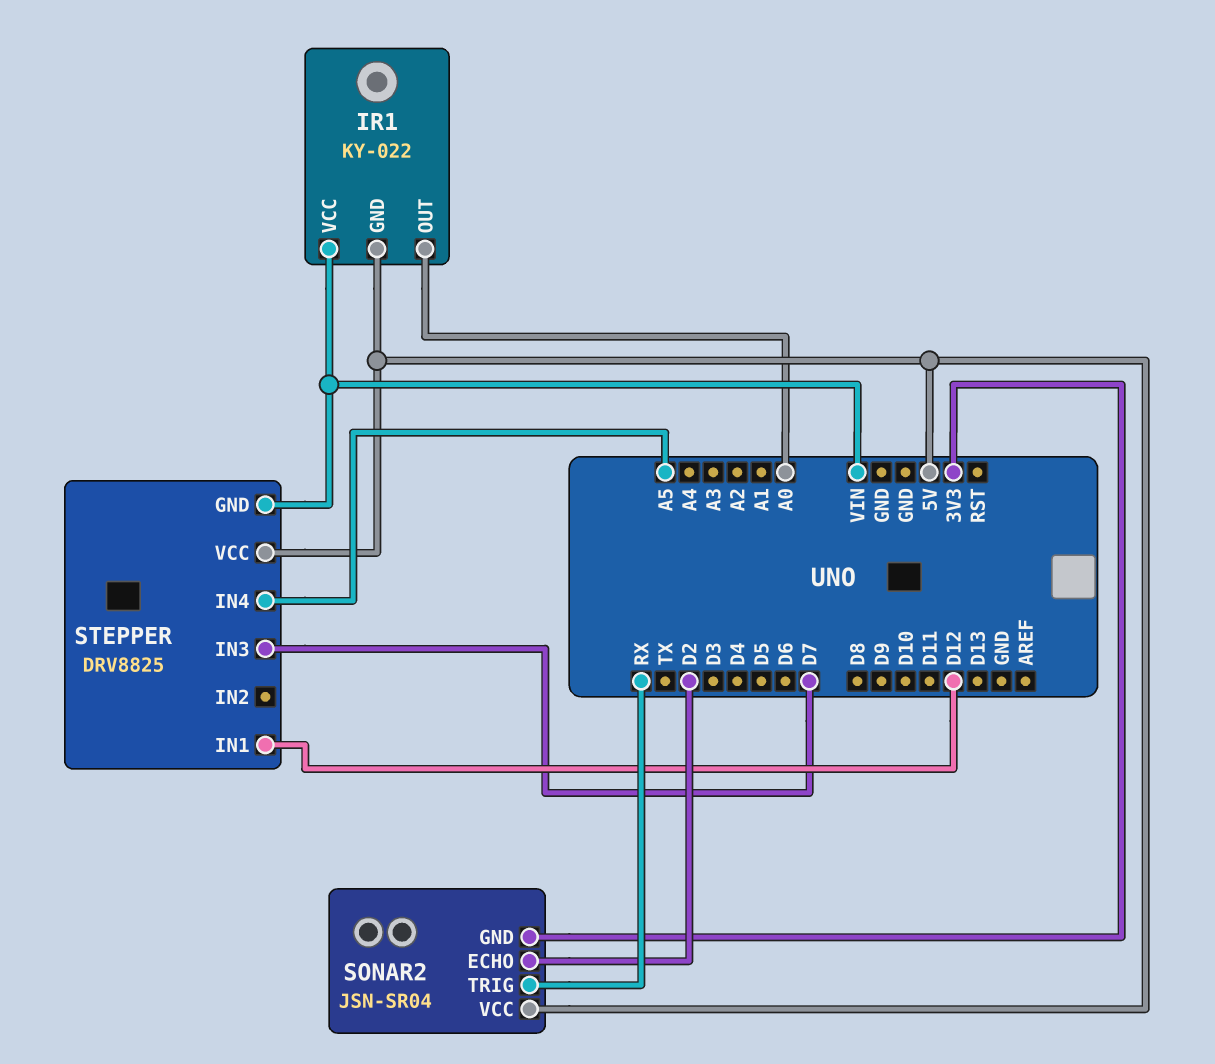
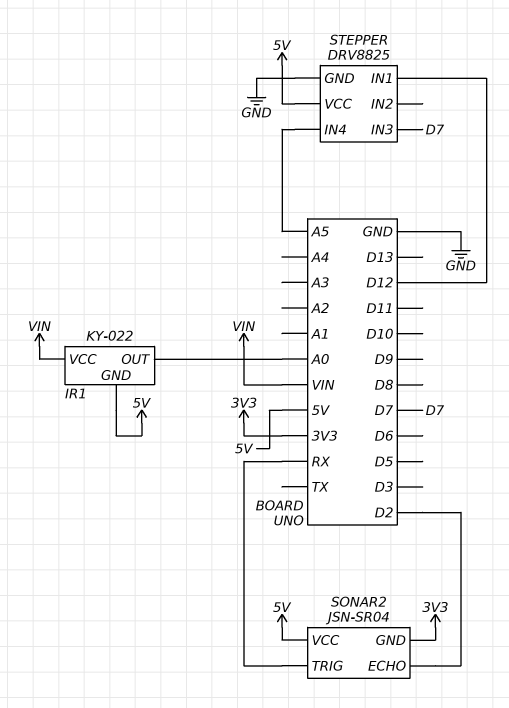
STEPPER pin GND: VIN -> GND

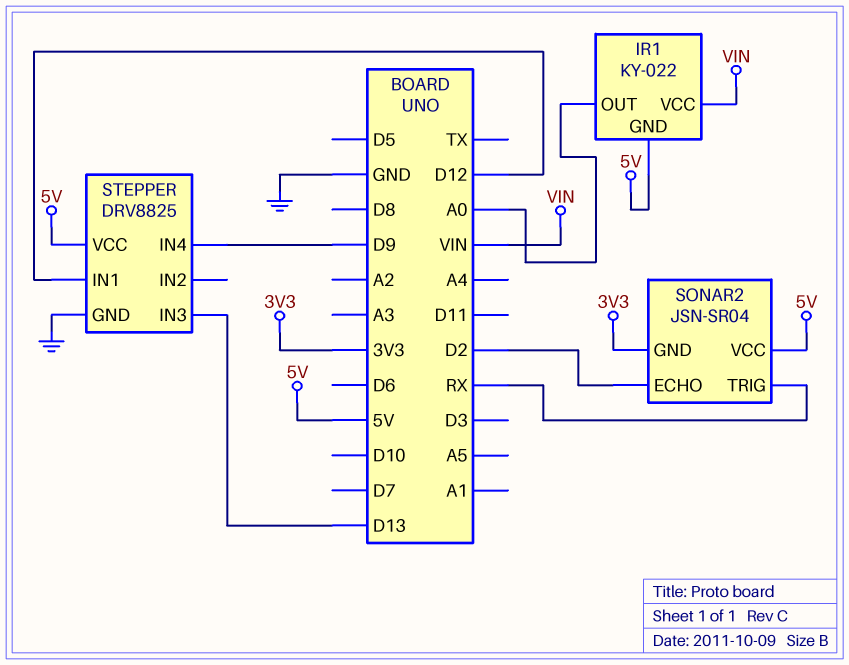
STEPPER pin IN3: D7 -> D13
STEPPER pin IN4: A5 -> D9

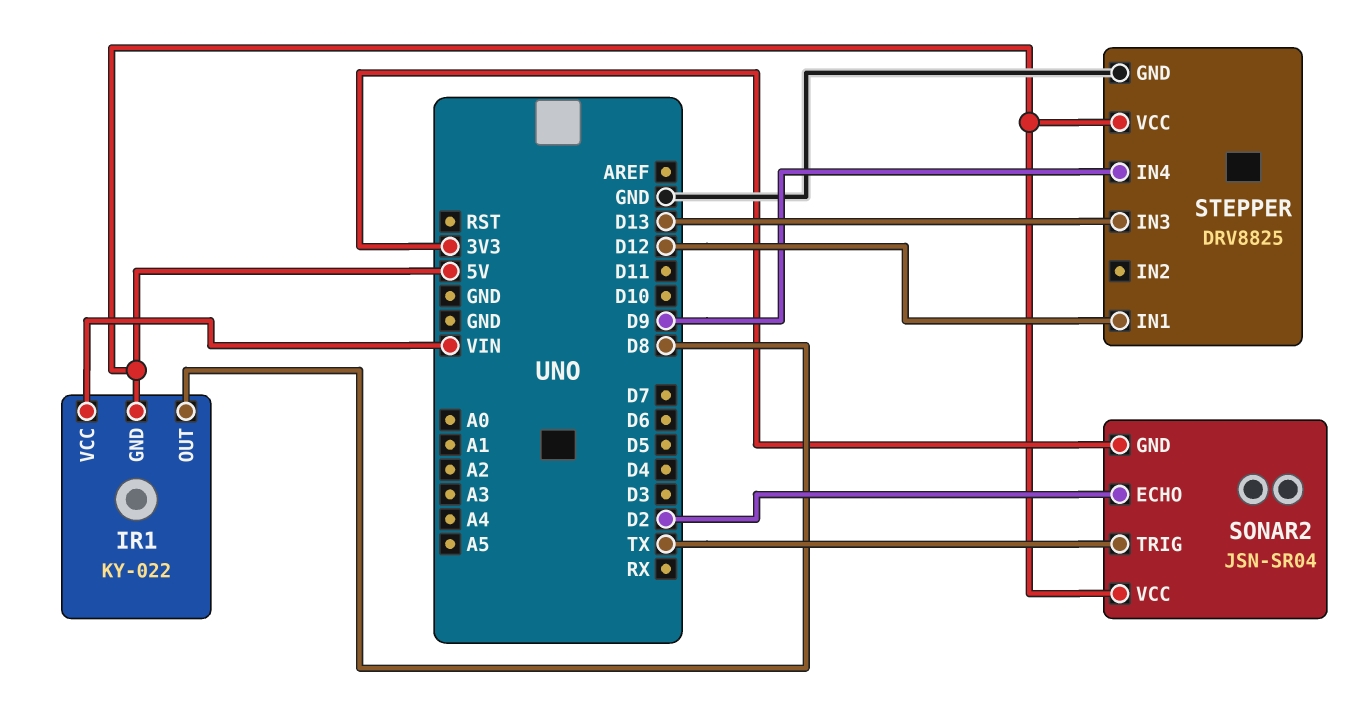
IR1 pin OUT: A0 -> D8
SONAR2 pin TRIG: RX -> TX

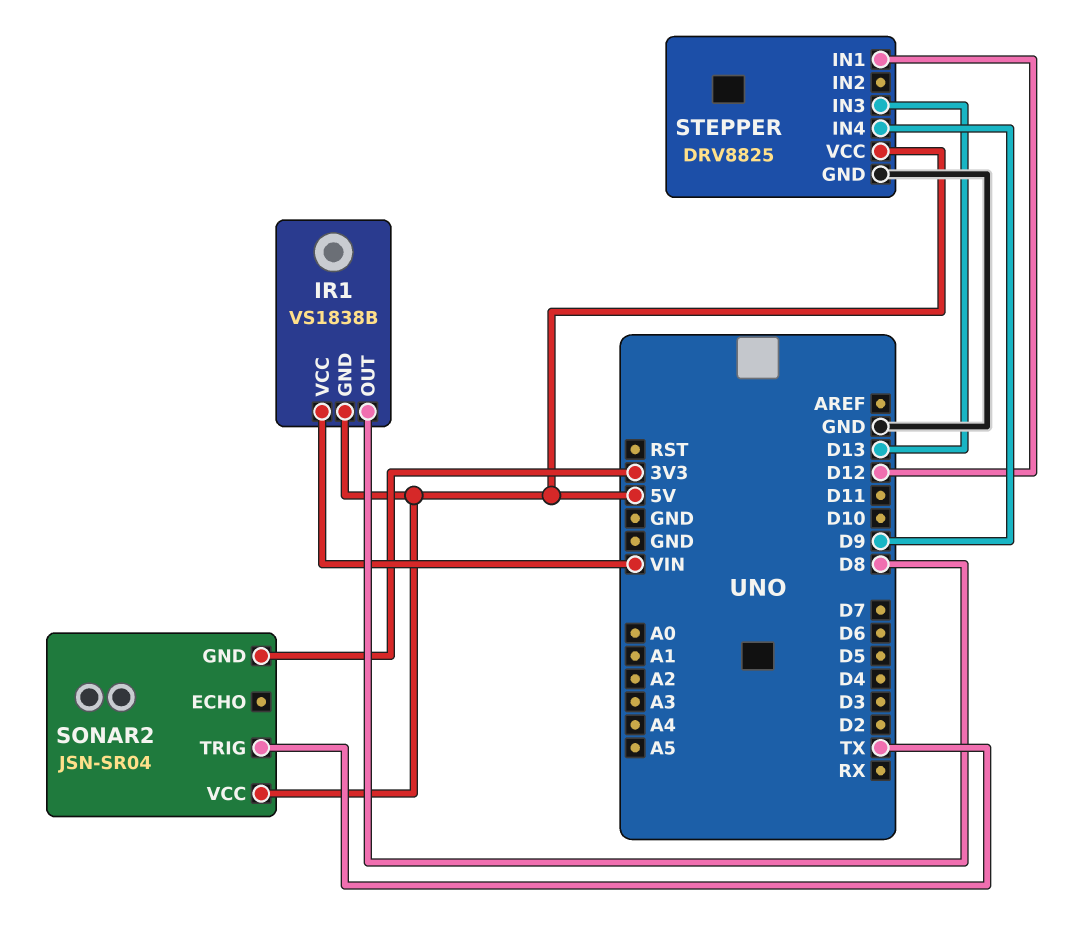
IR1: KY-022 -> VS1838B
SONAR2 pin ECHO: D2 -> none

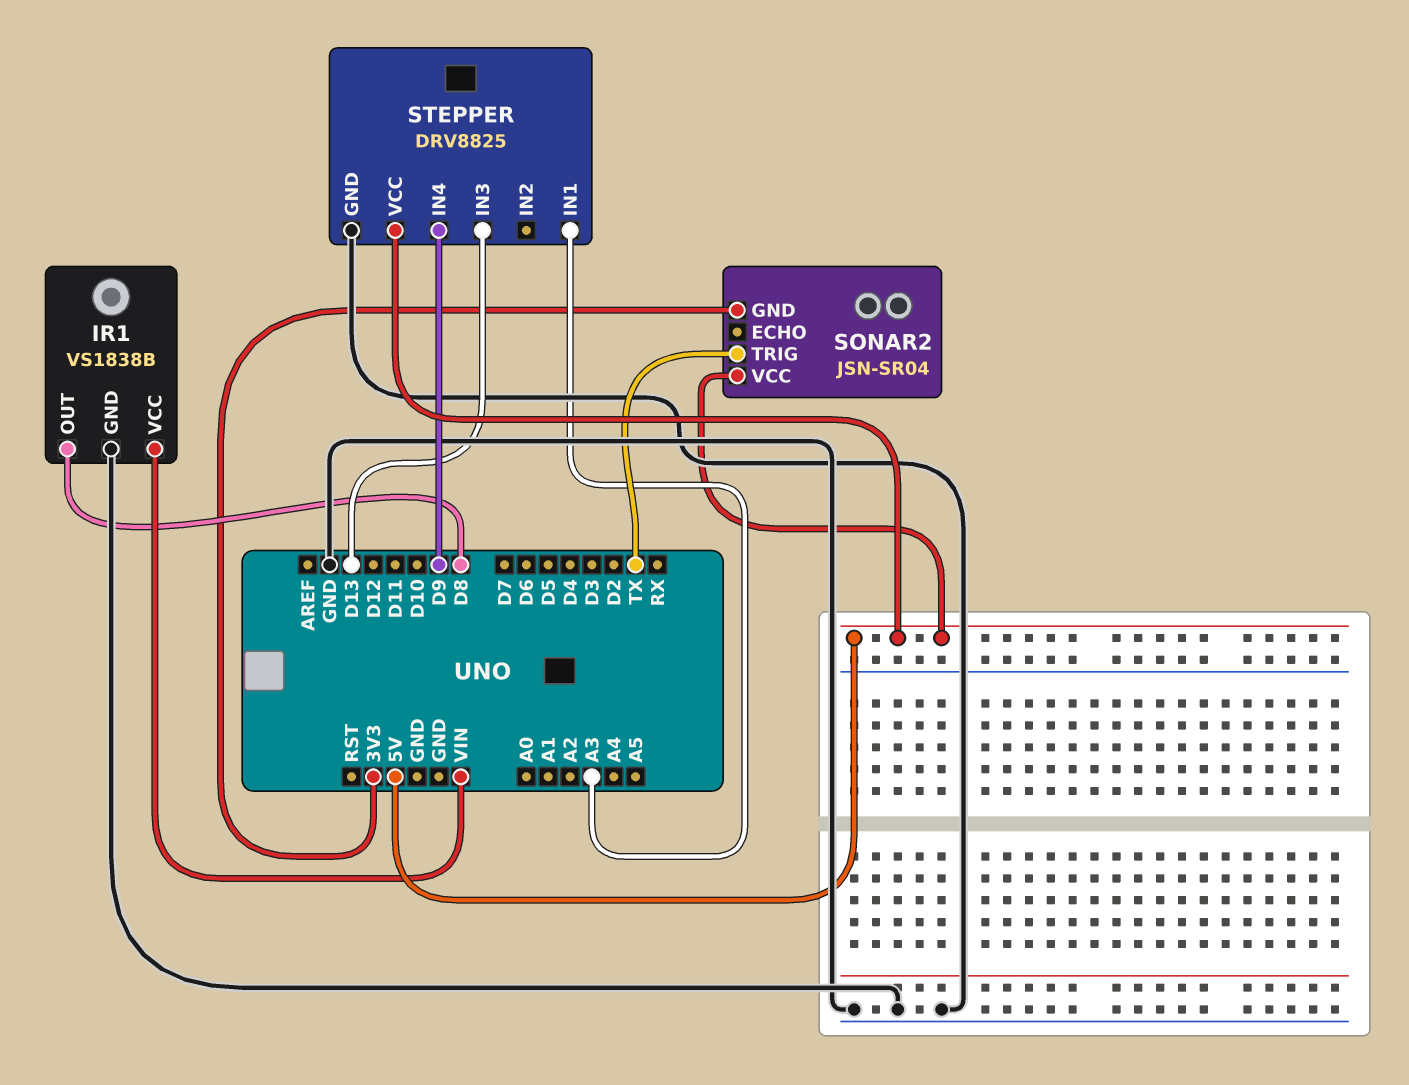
IR1 pin GND: 5V -> GND
STEPPER pin IN1: D12 -> A3

